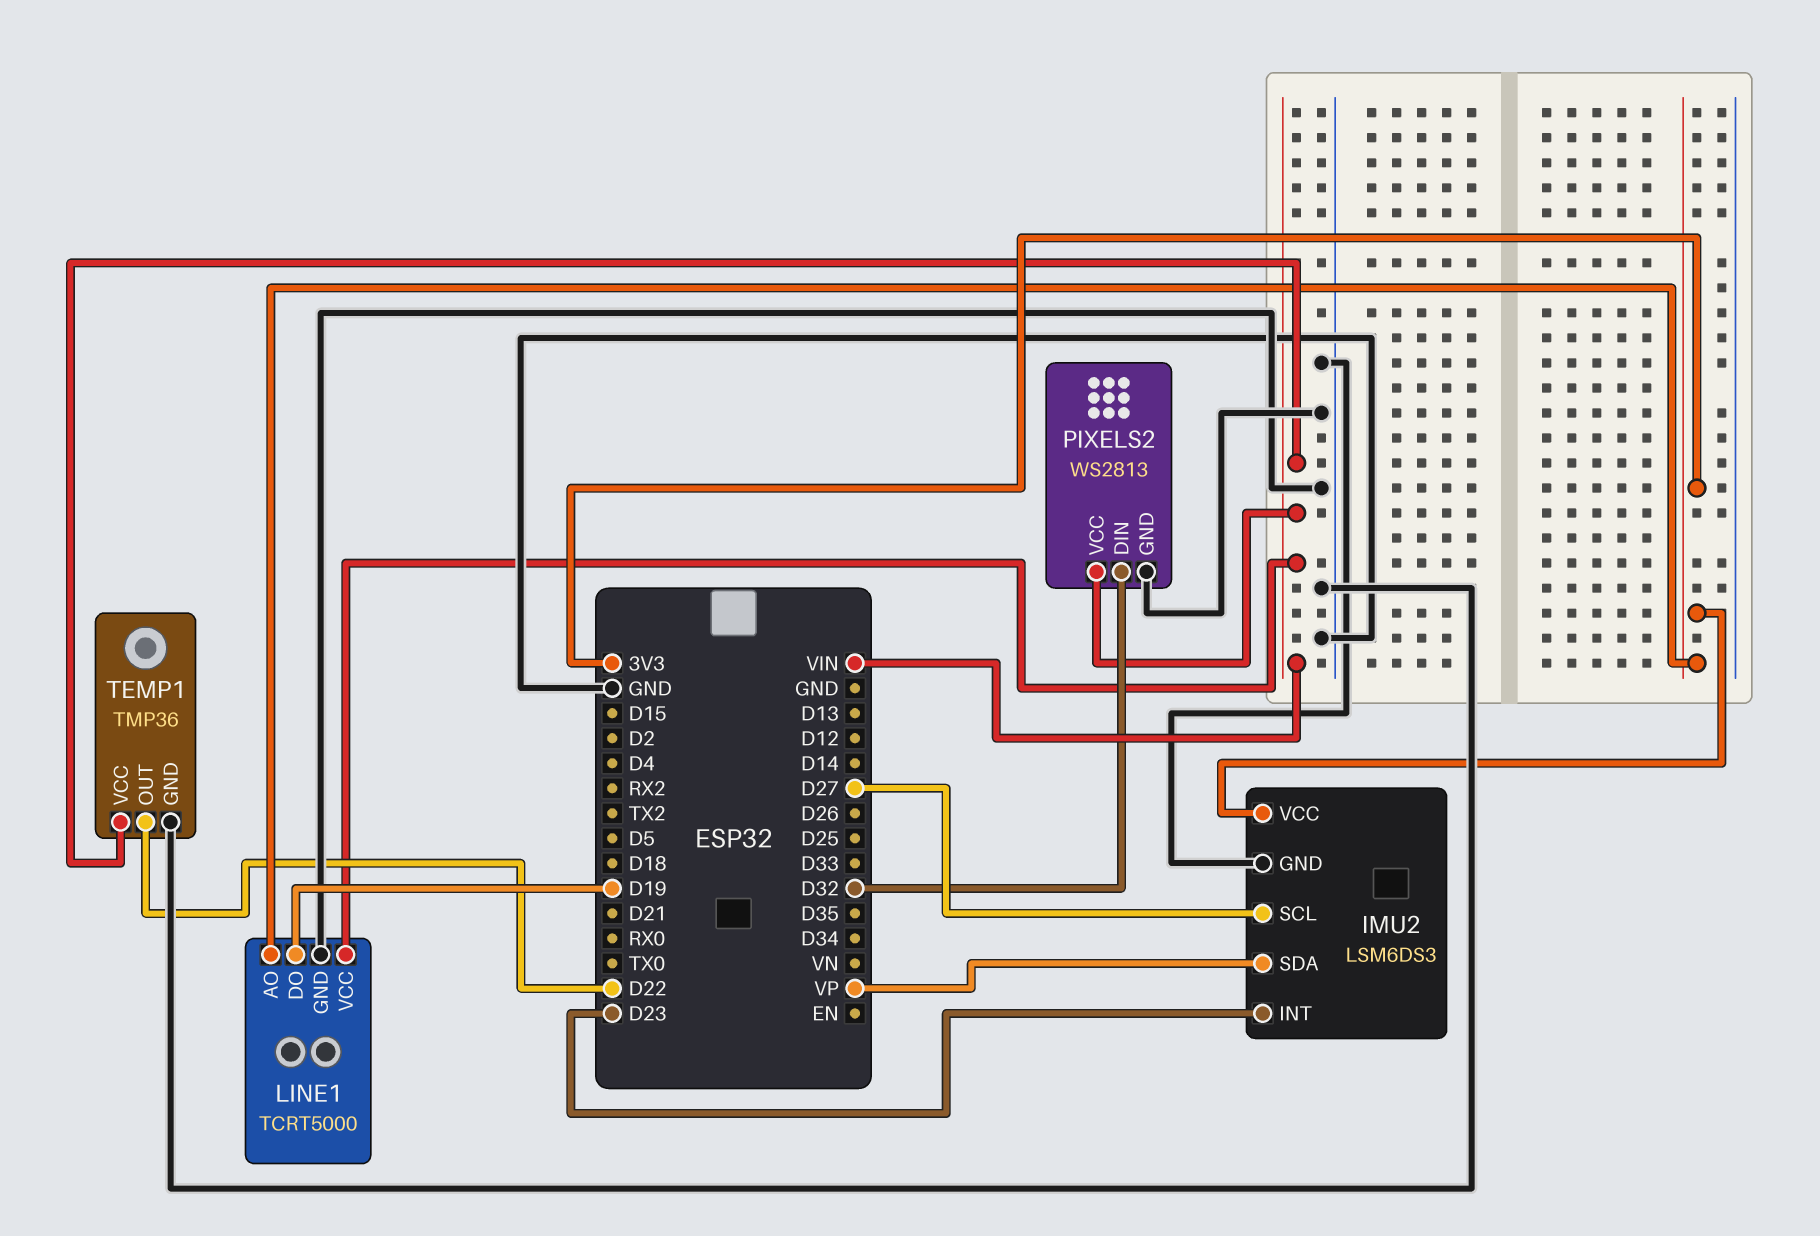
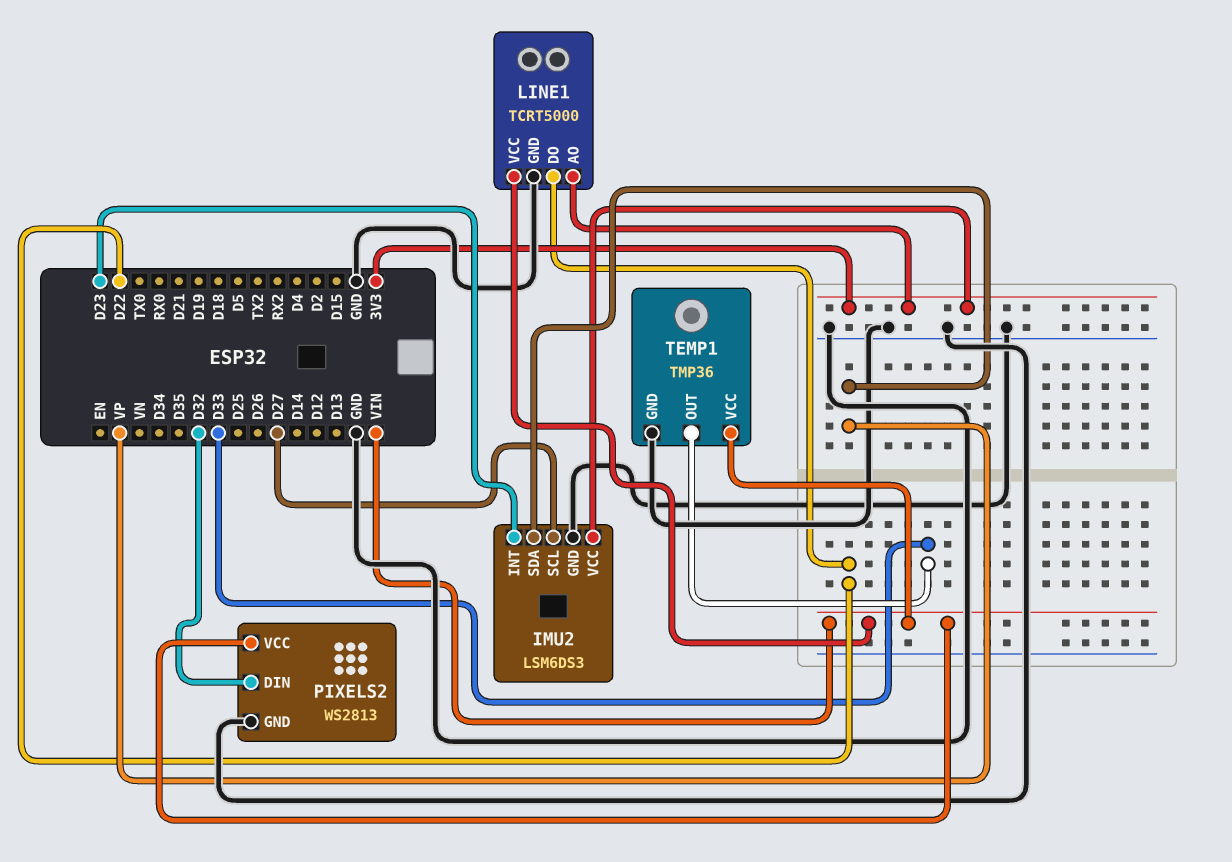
LINE1 pin DO: D19 -> D22
TEMP1 pin OUT: D22 -> D33

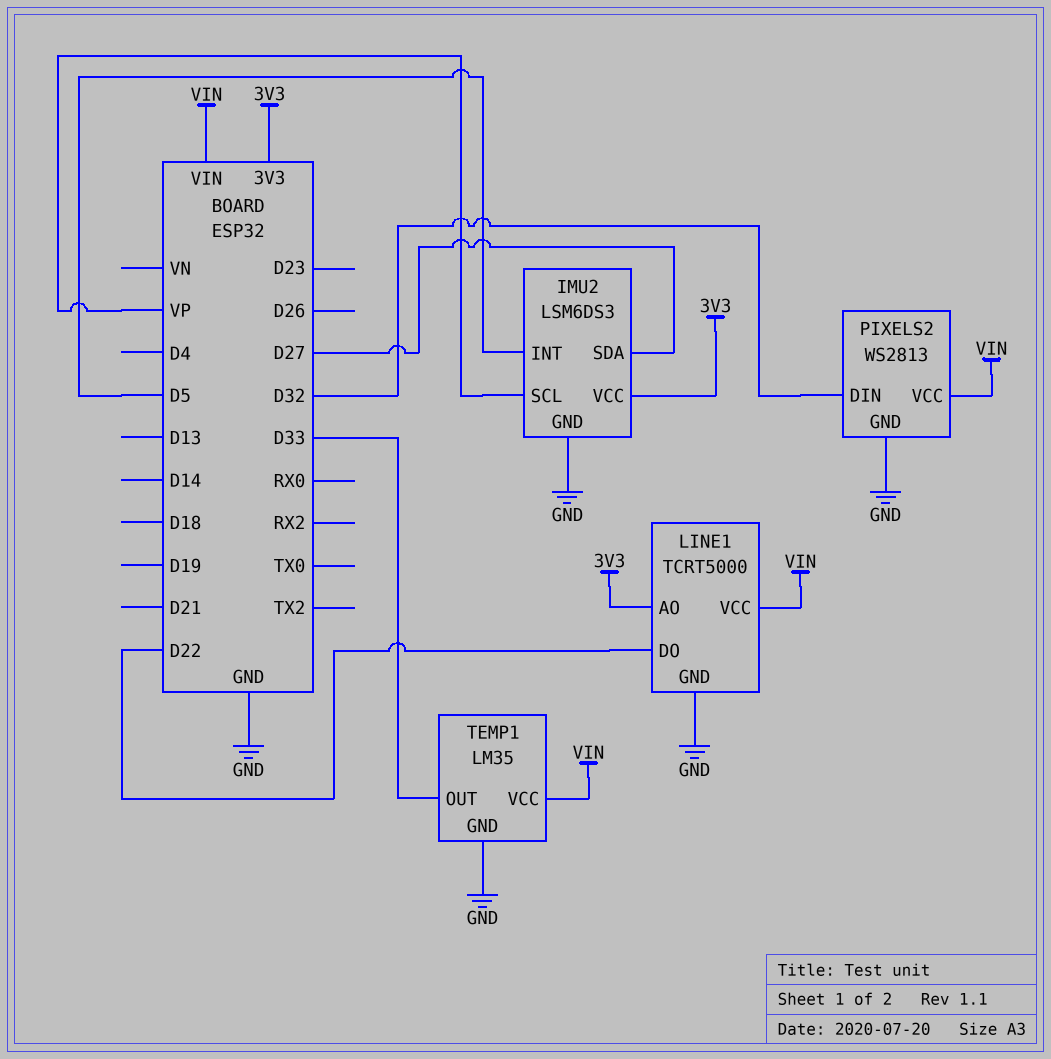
IMU2 pin INT: D23 -> D5
IMU2 pin SCL: D27 -> VP
IMU2 pin SDA: VP -> D27
TEMP1: TMP36 -> LM35

